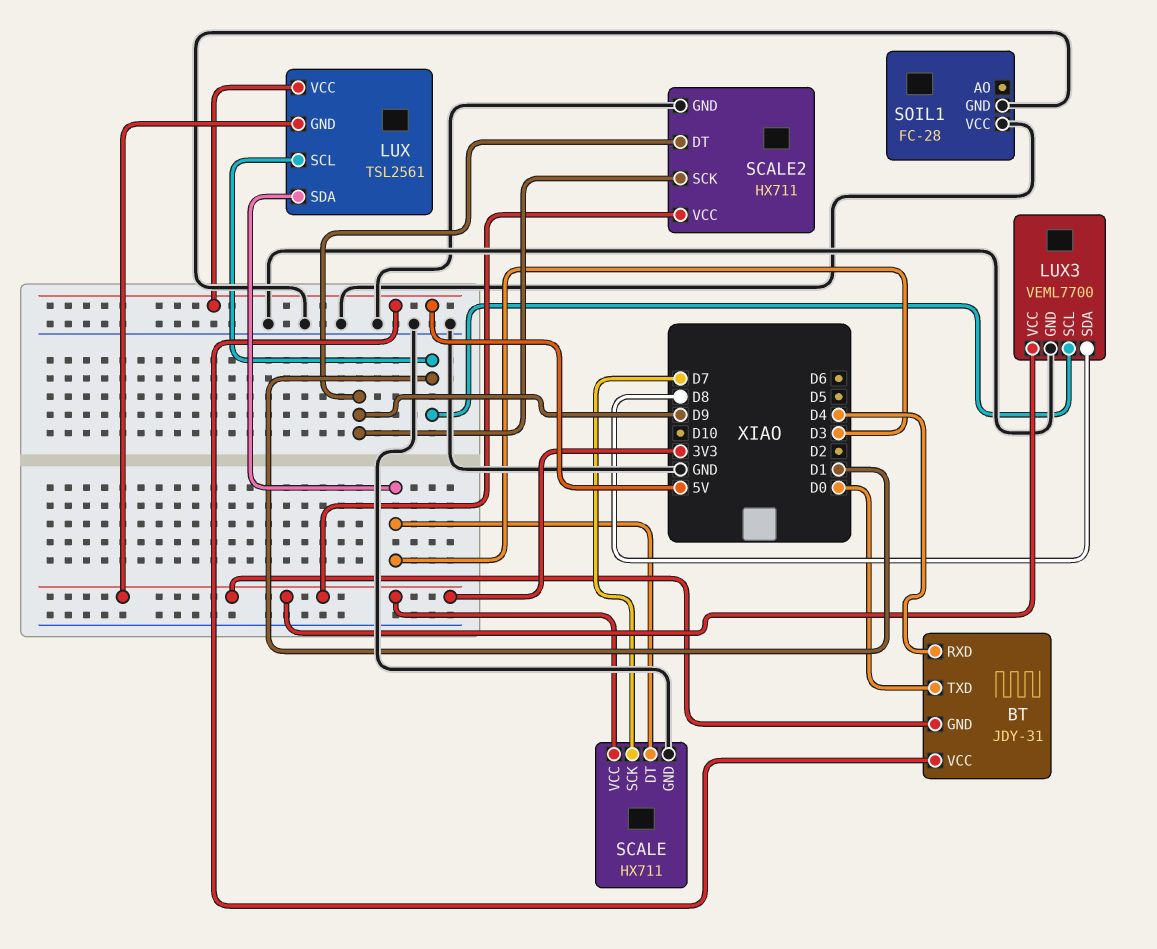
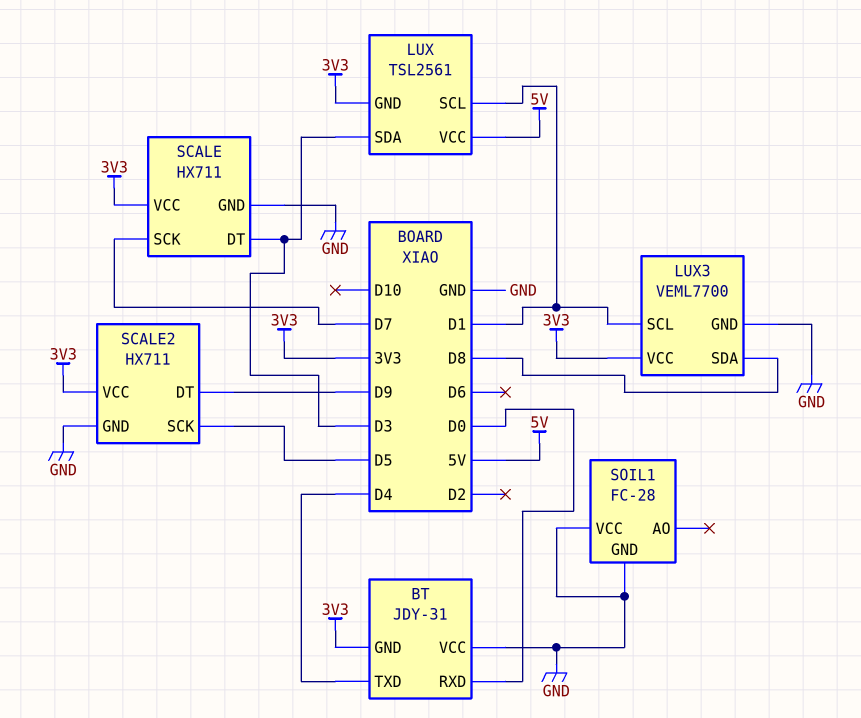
BT pin RXD: D4 -> D0
BT pin TXD: D0 -> D4
BT pin VCC: 5V -> GND
SCALE2 pin SCK: D9 -> D5

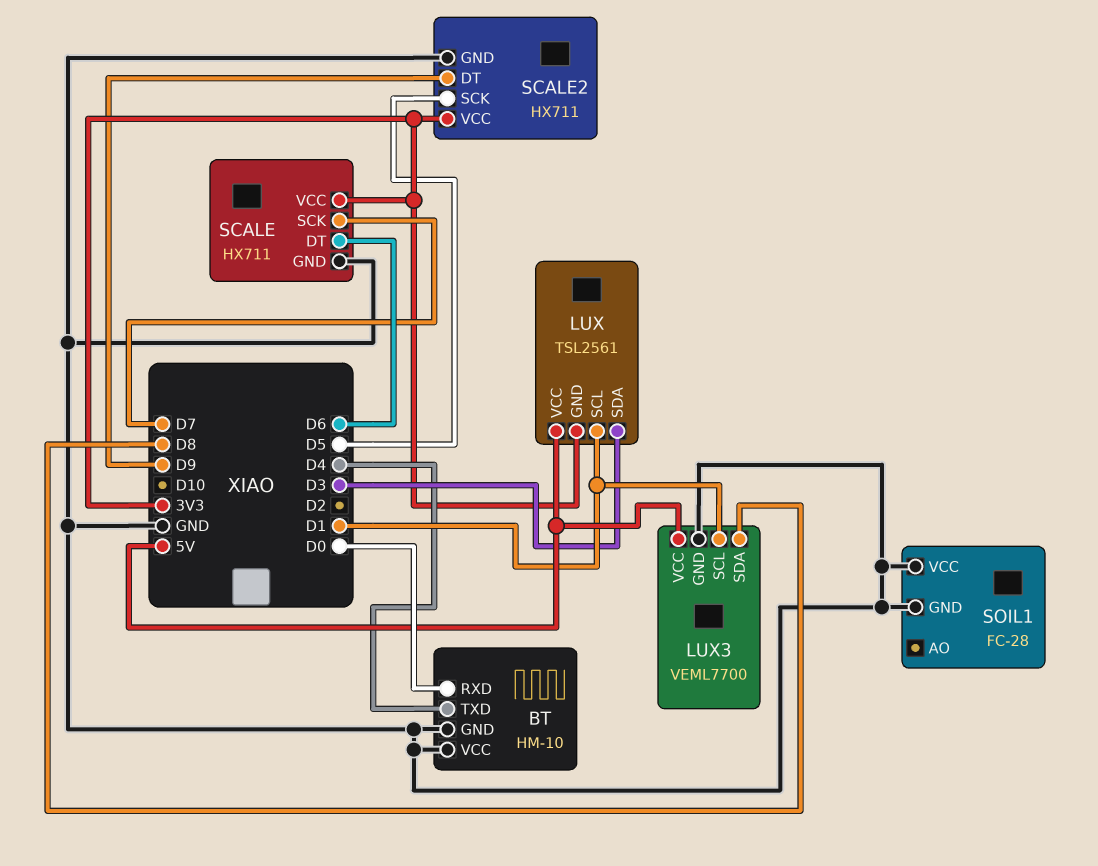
BT: JDY-31 -> HM-10
BT pin GND: 3V3 -> GND
LUX3 pin VCC: 3V3 -> 5V
SCALE pin DT: D3 -> D6

